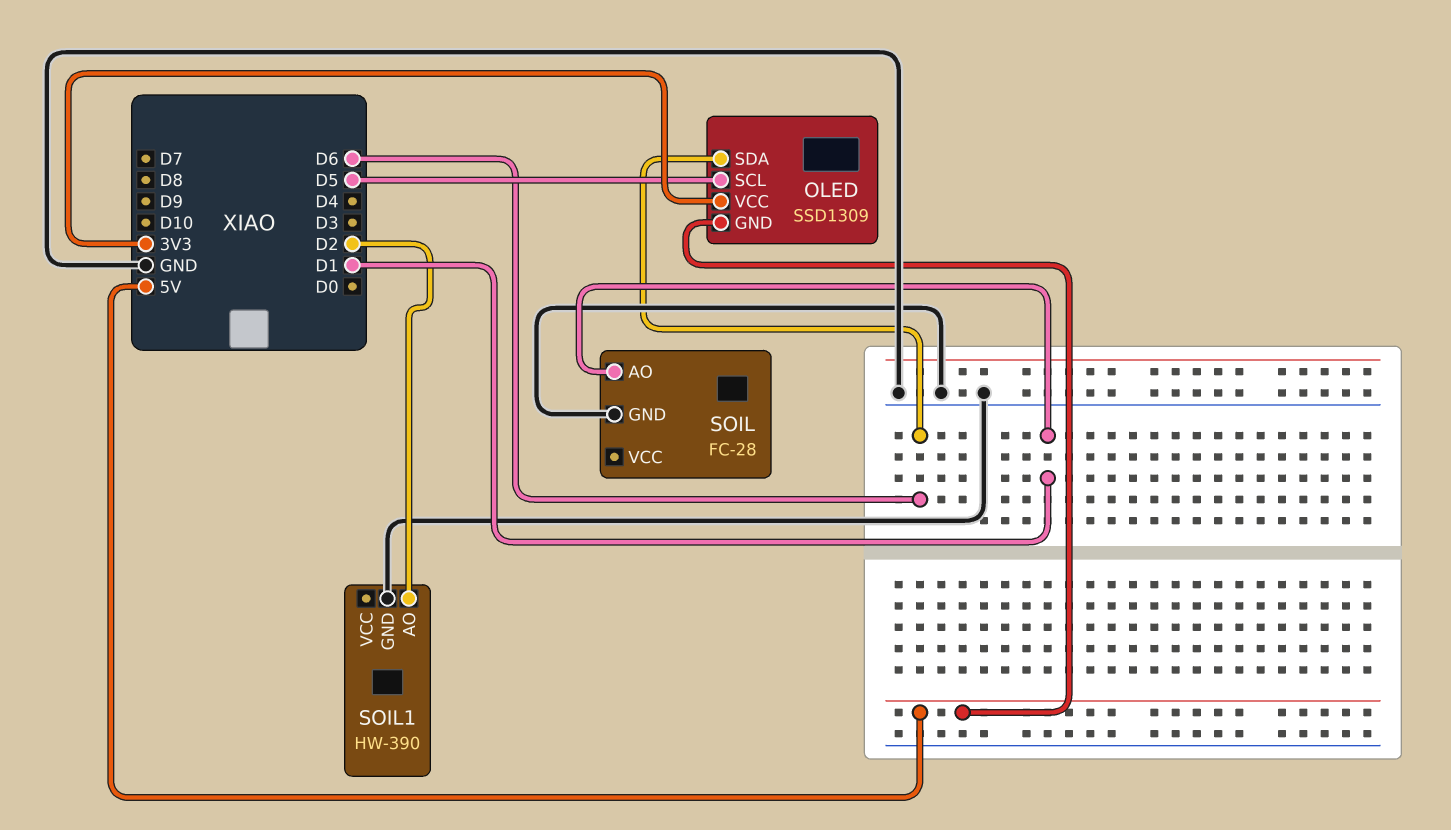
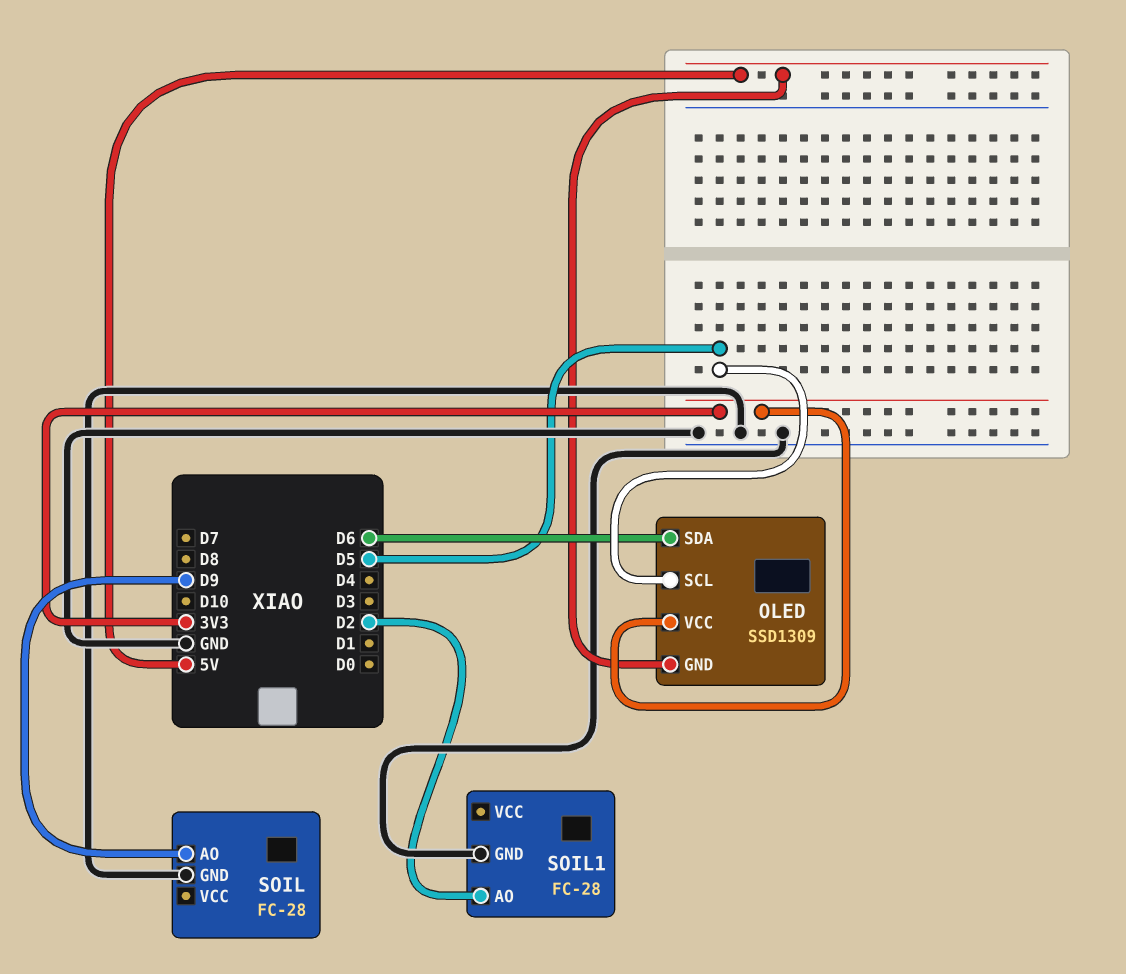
SOIL pin AO: D1 -> D9
SOIL1: HW-390 -> FC-28

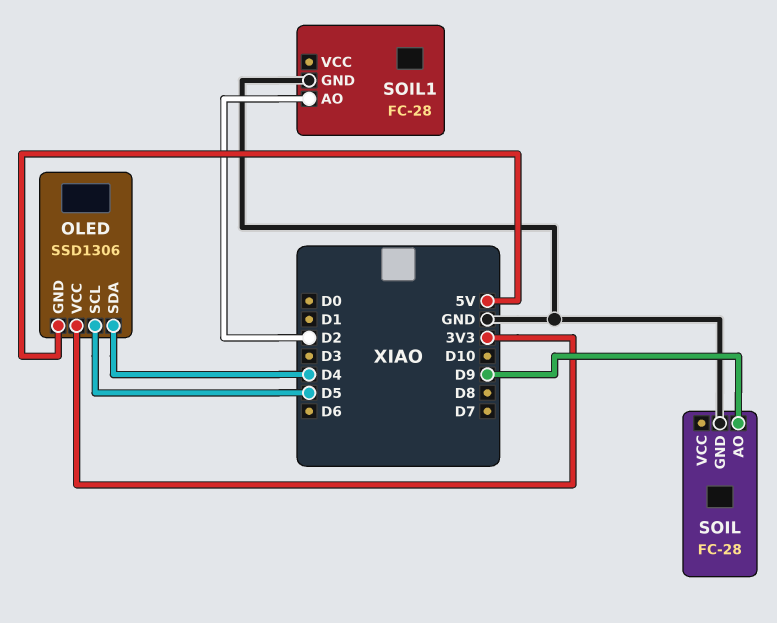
OLED: SSD1309 -> SSD1306
OLED pin SDA: D6 -> D4

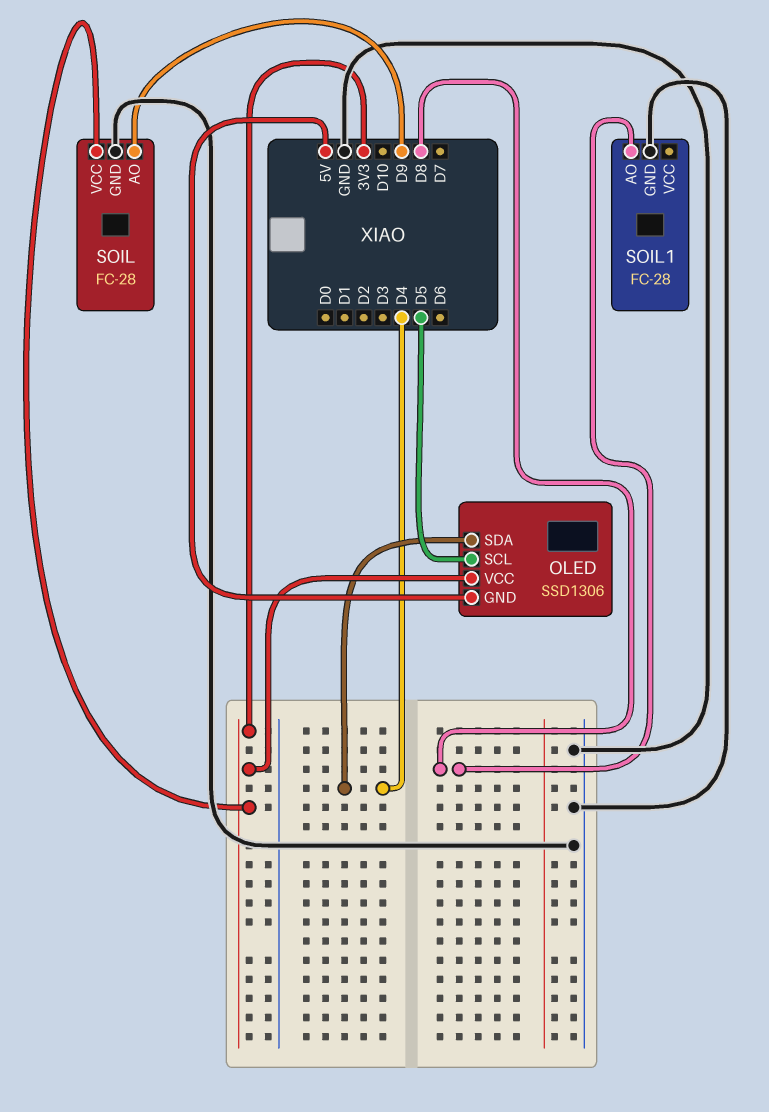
SOIL pin VCC: none -> 3V3
SOIL1 pin AO: D2 -> D8

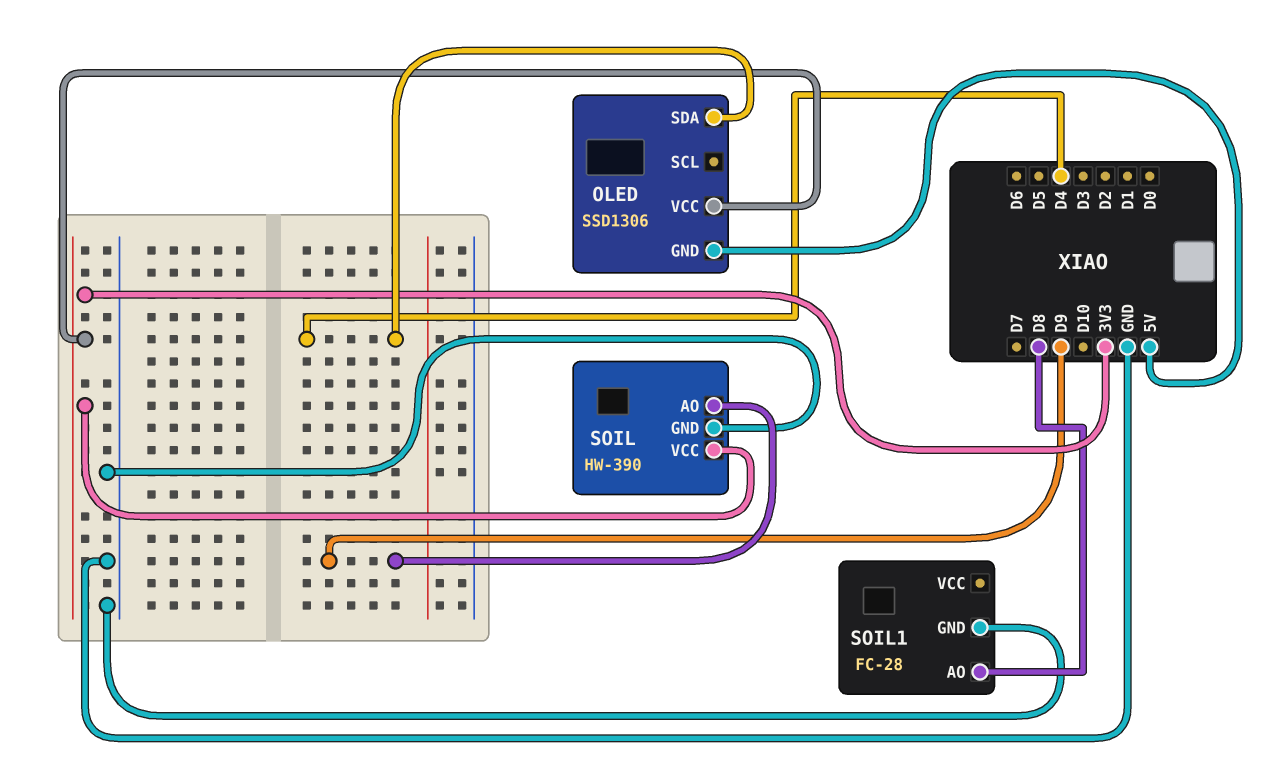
OLED pin SCL: D5 -> none
SOIL: FC-28 -> HW-390

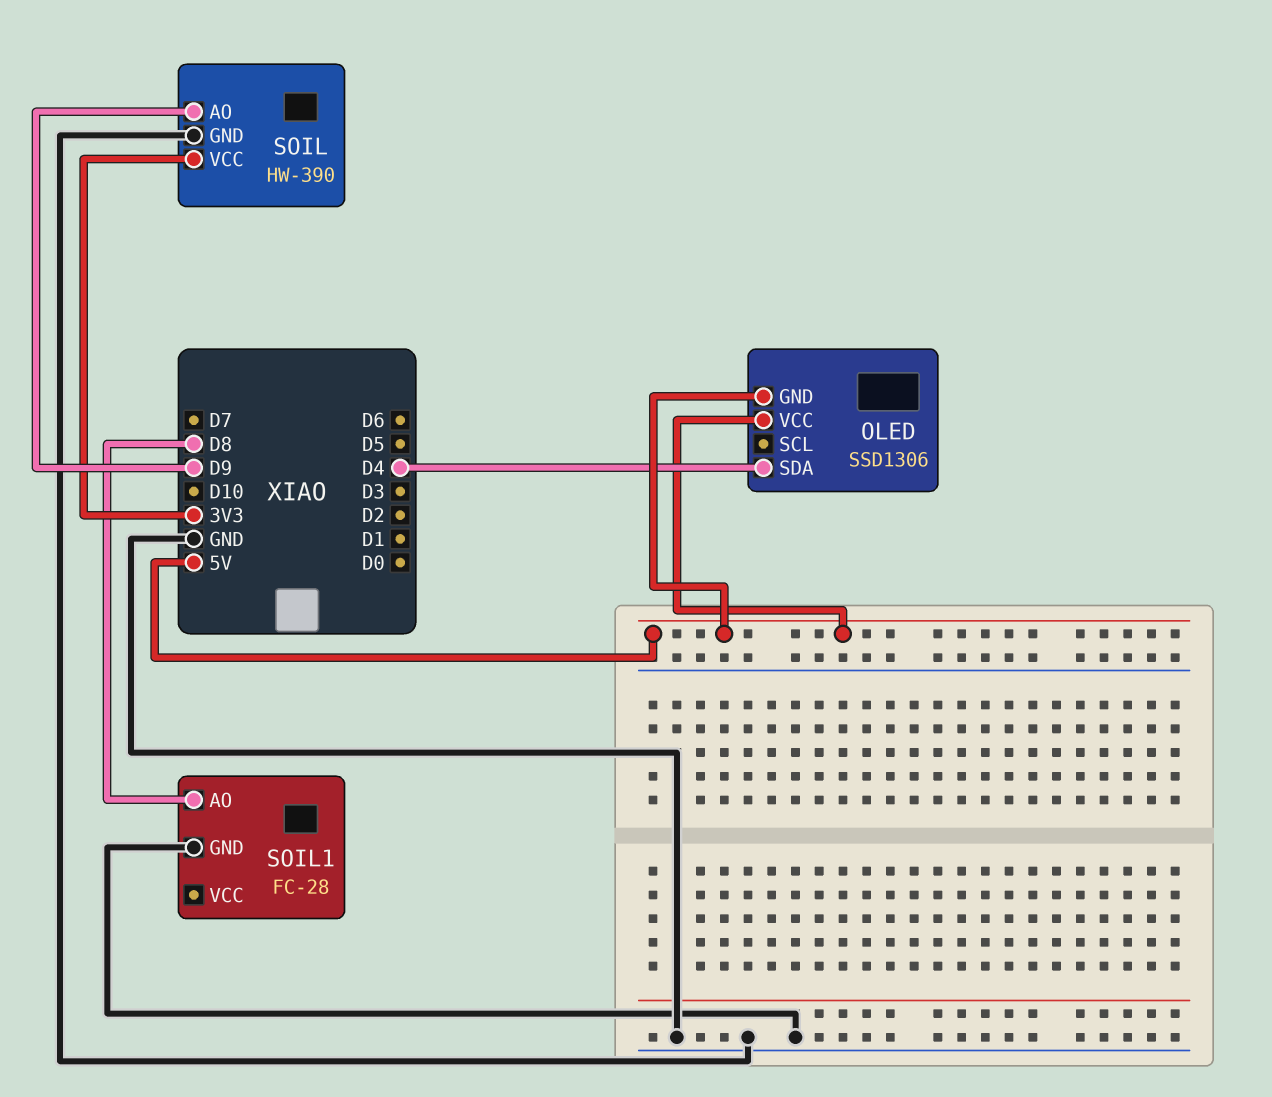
OLED pin VCC: 3V3 -> 5V

